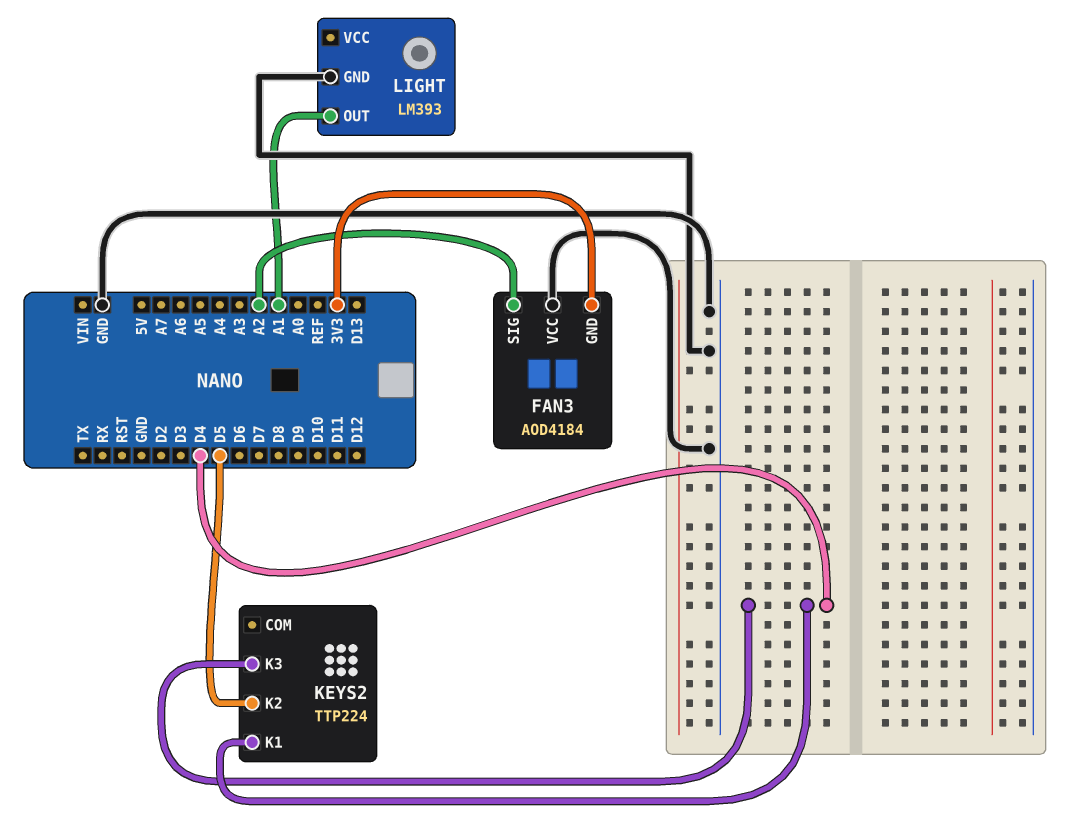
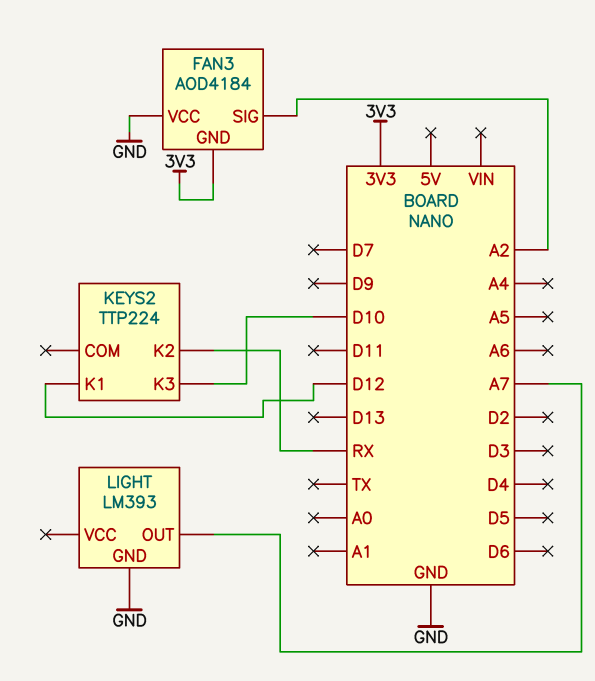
KEYS2 pin K1: D4 -> D12
KEYS2 pin K2: D5 -> RX
KEYS2 pin K3: D4 -> D10
LIGHT pin OUT: A1 -> A7

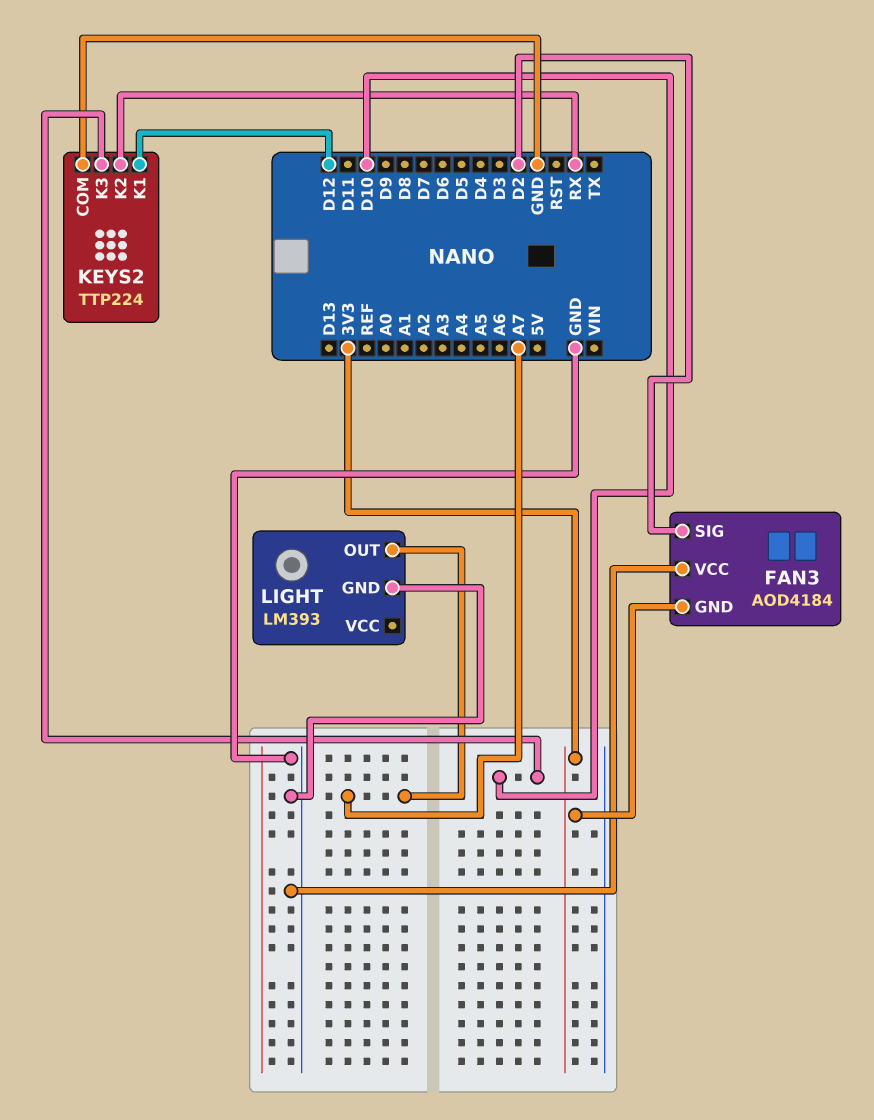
FAN3 pin SIG: A2 -> D2
KEYS2 pin COM: none -> GND

